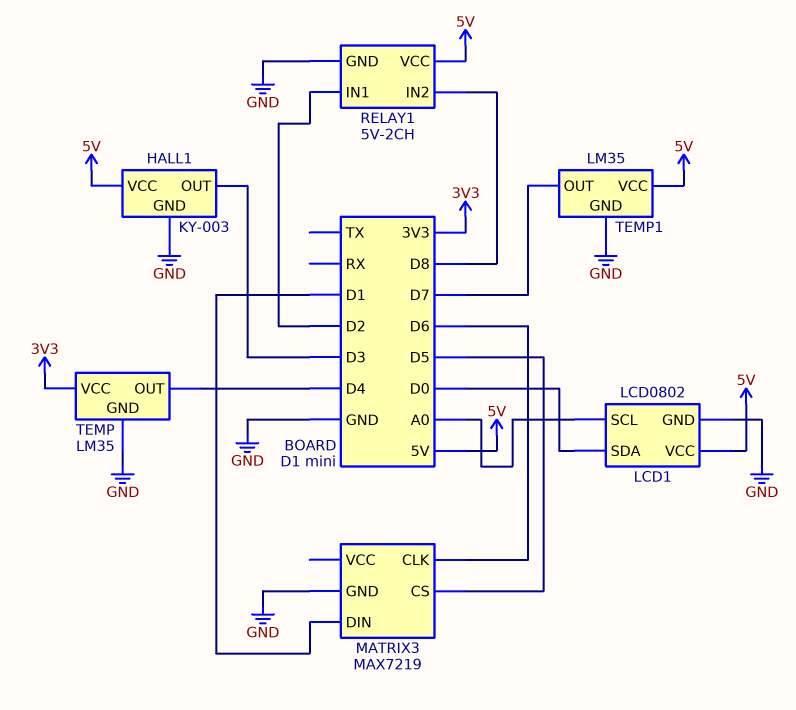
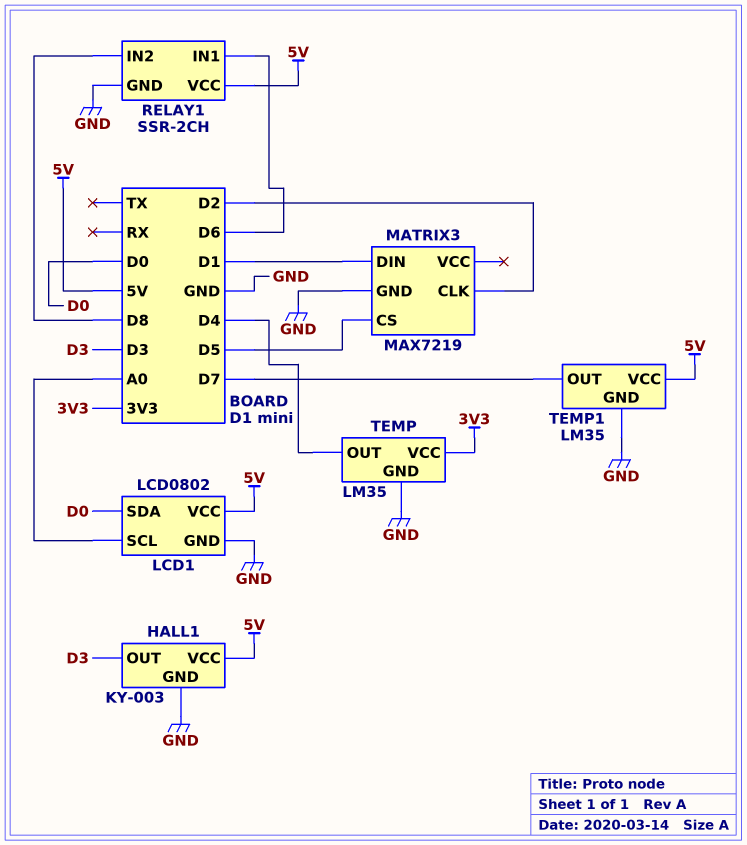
MATRIX3 pin CLK: D6 -> D2
RELAY1: 5V-2CH -> SSR-2CH
RELAY1 pin IN1: D2 -> D6

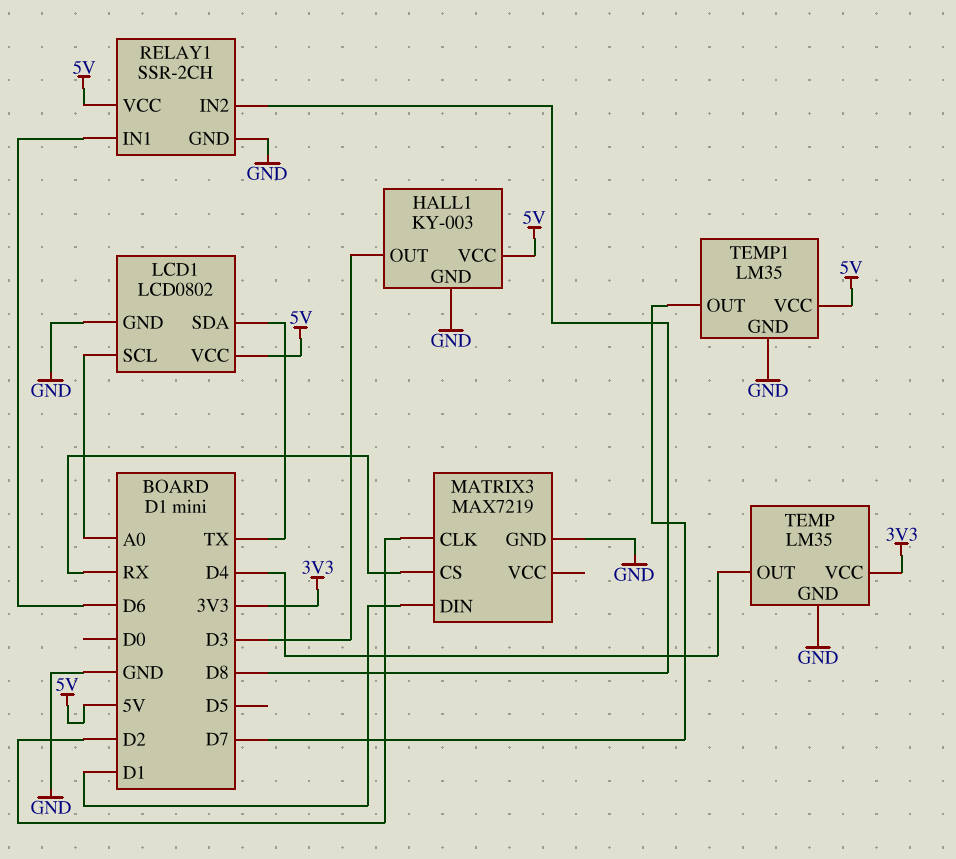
LCD1 pin SDA: D0 -> TX
MATRIX3 pin CS: D5 -> RX

